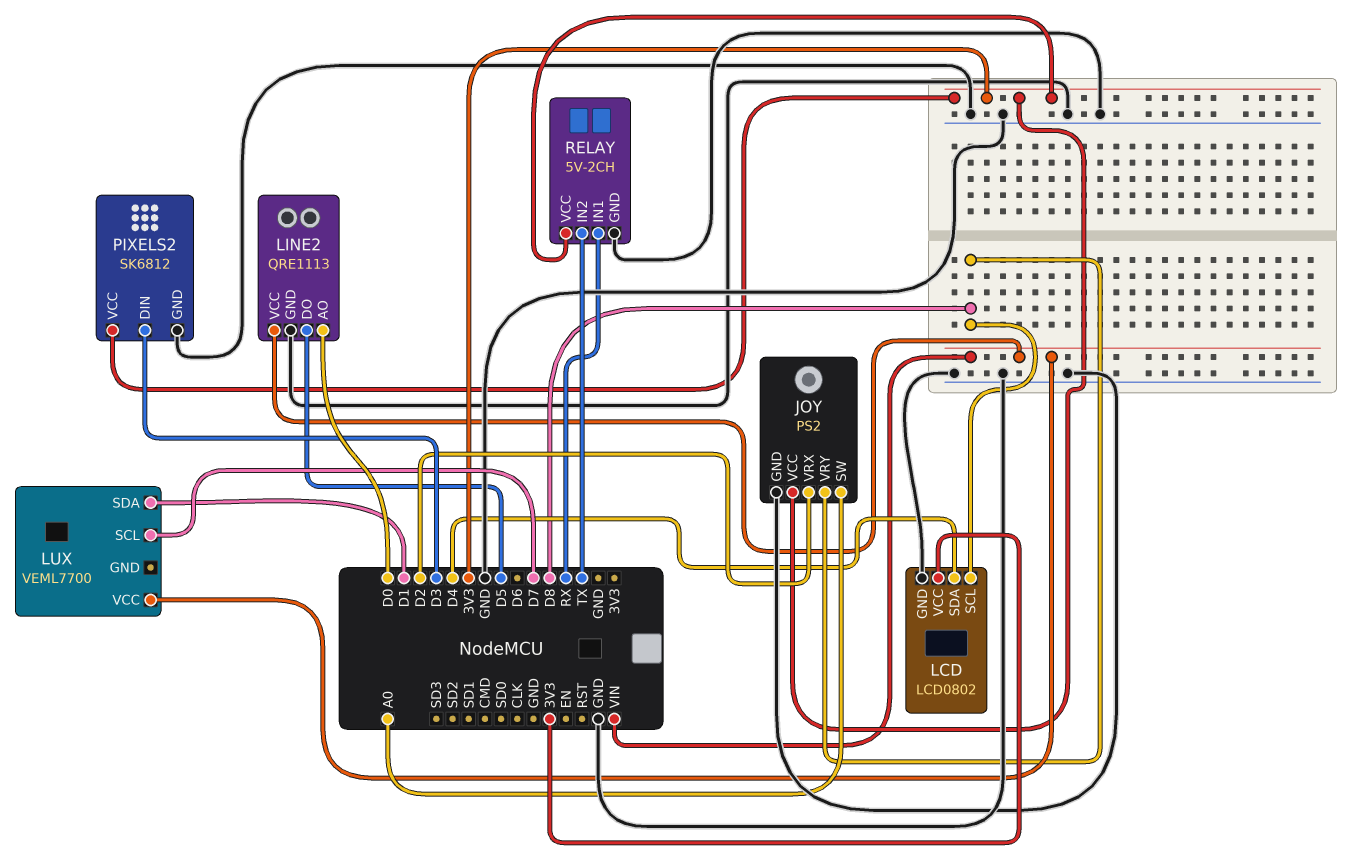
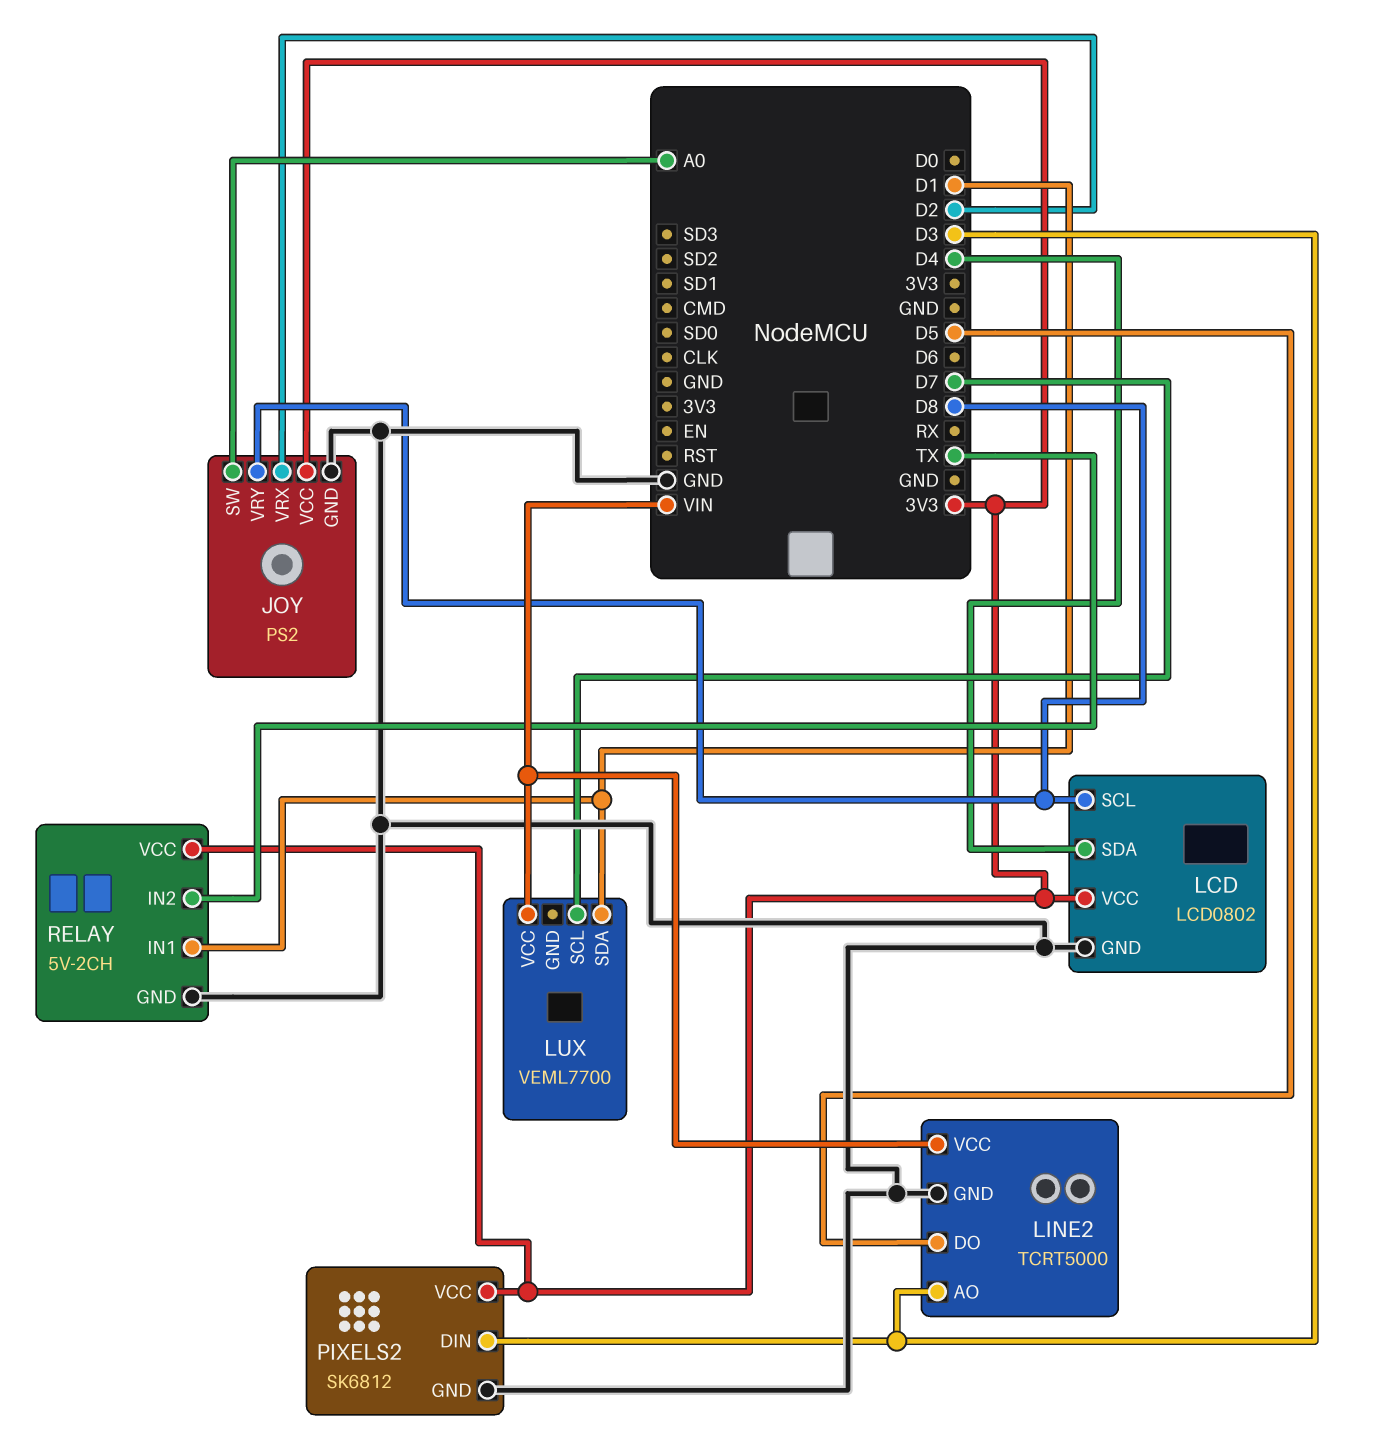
LINE2: QRE1113 -> TCRT5000
LINE2 pin AO: D0 -> D3
RELAY pin IN1: RX -> D1

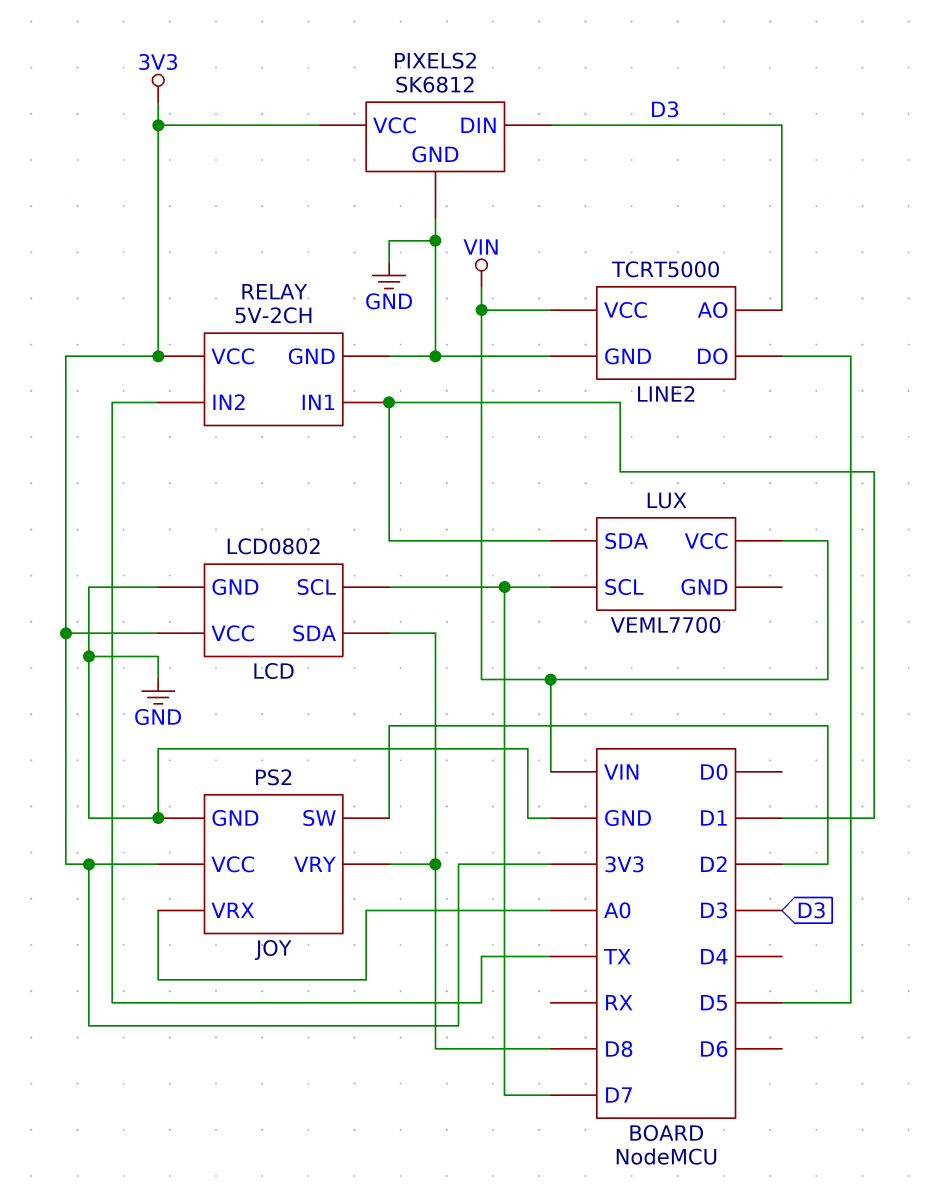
JOY pin SW: A0 -> D2
JOY pin VRX: D2 -> A0
LCD pin SCL: D8 -> D7
LCD pin SDA: D4 -> D8

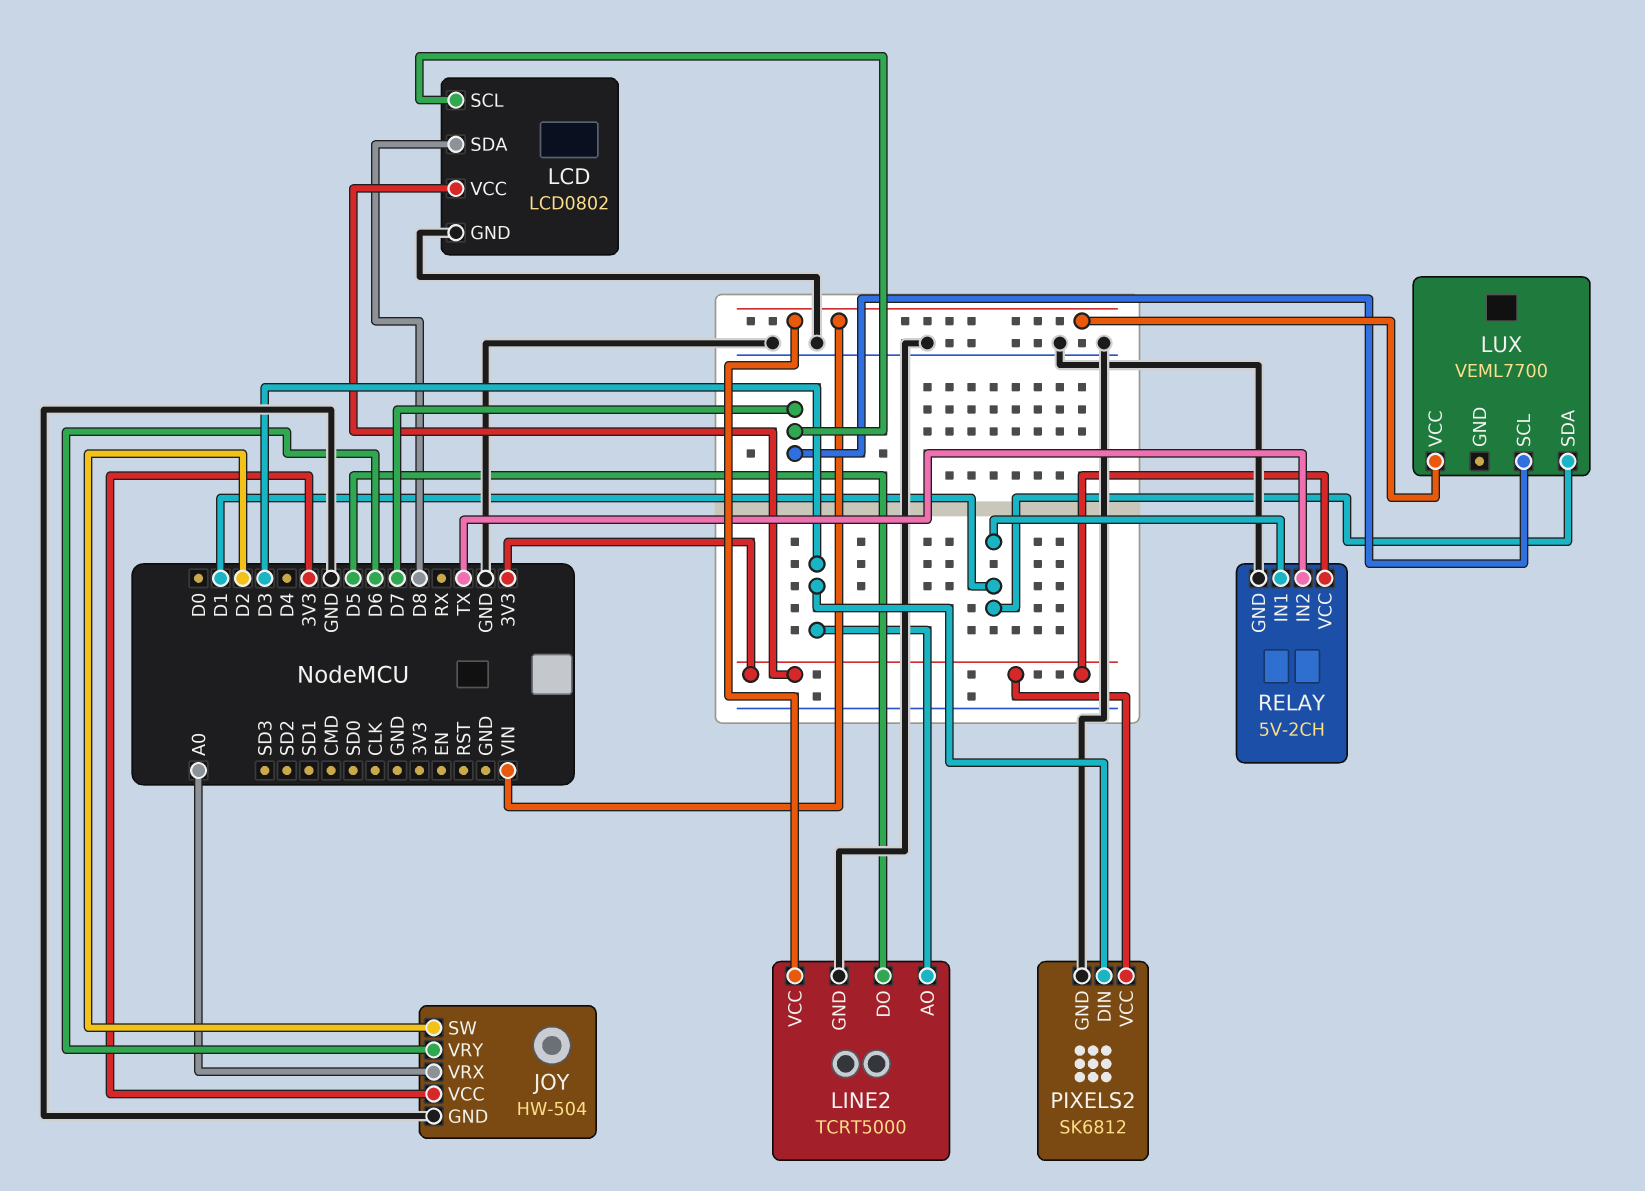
JOY: PS2 -> HW-504
JOY pin VRY: D8 -> D6

